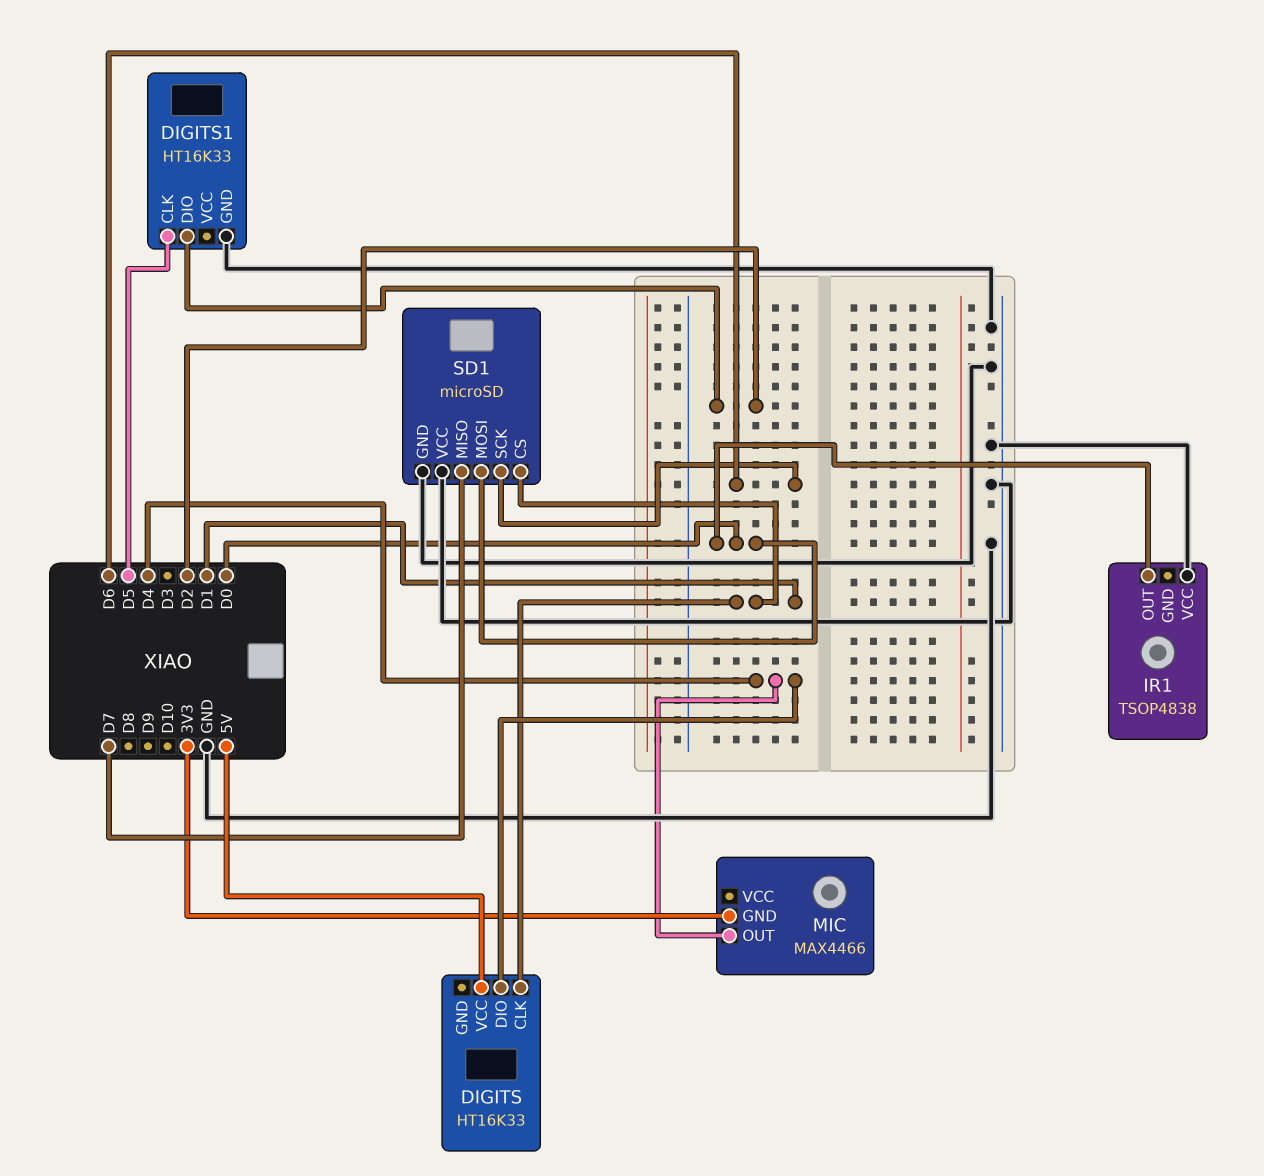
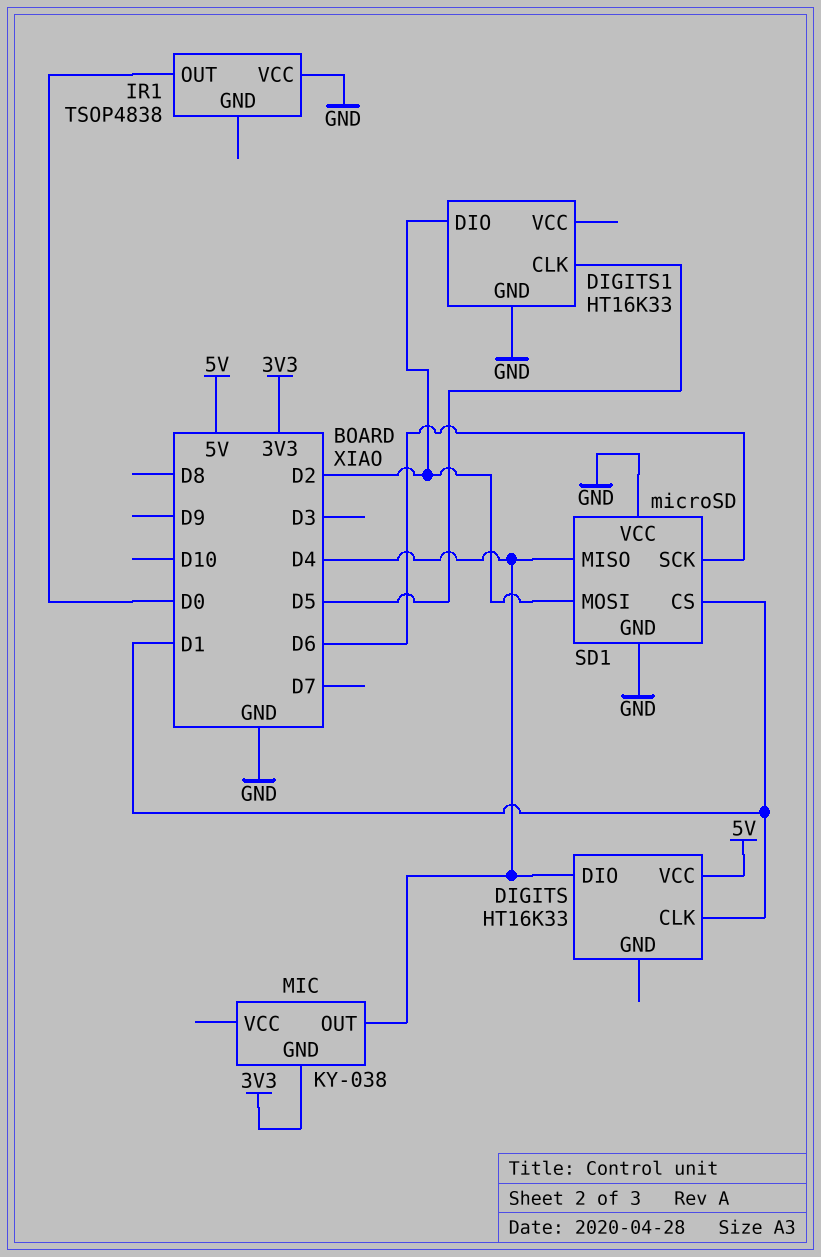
MIC: MAX4466 -> KY-038
SD1 pin MISO: D7 -> D4
SD1 pin MOSI: D0 -> D2

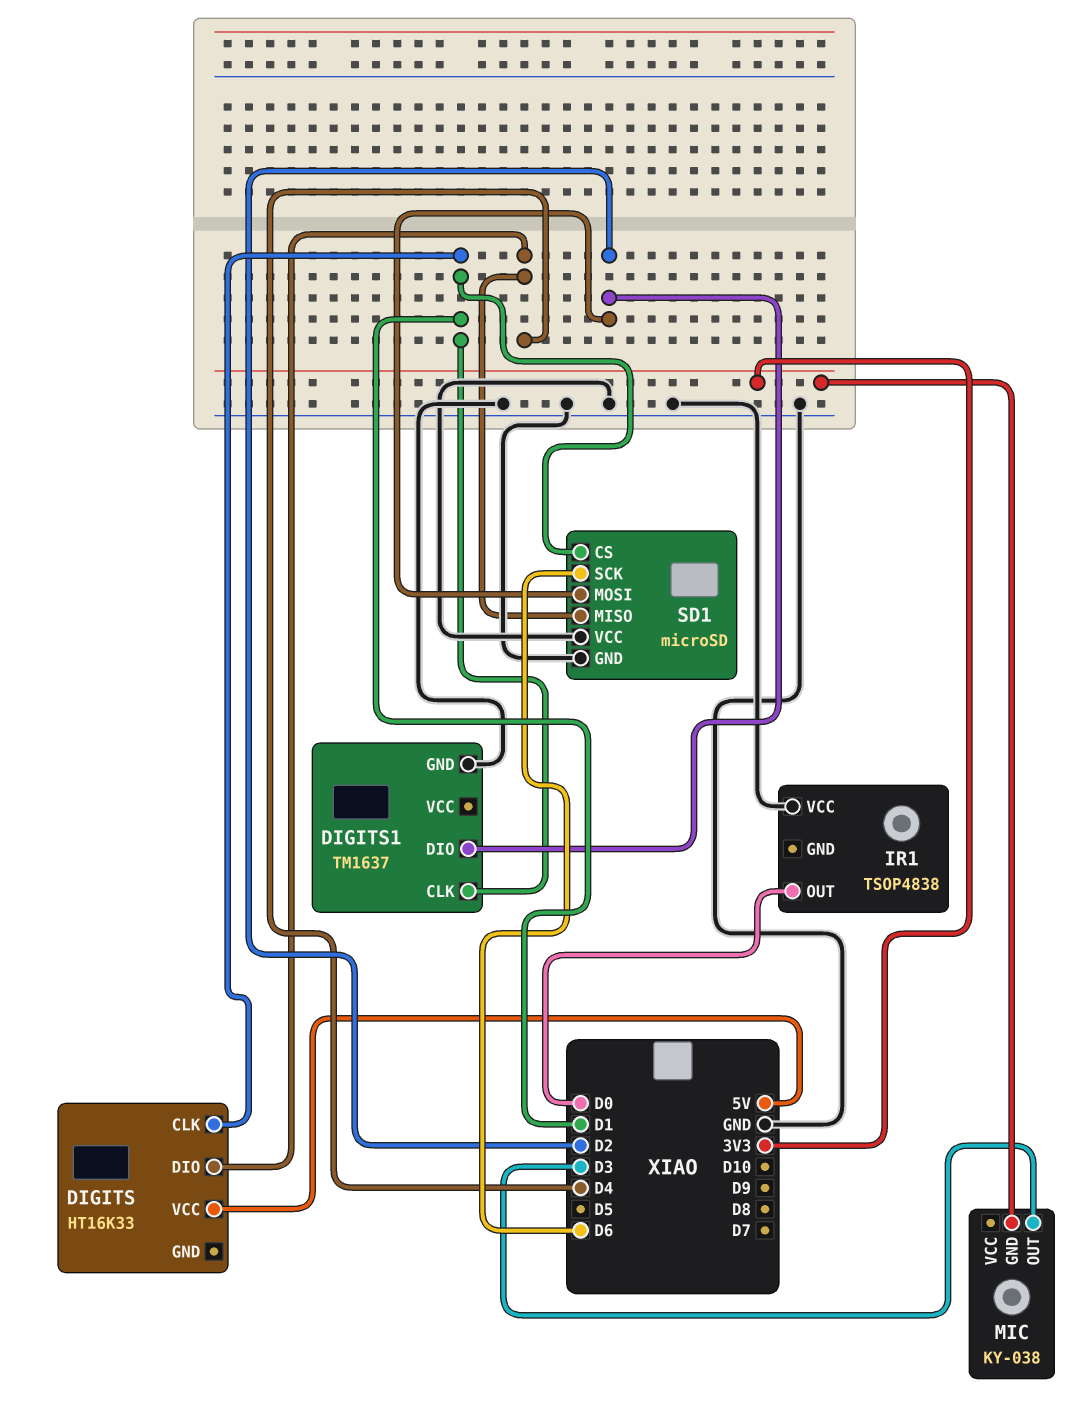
DIGITS1: HT16K33 -> TM1637
DIGITS1 pin CLK: D5 -> D1
MIC pin OUT: D4 -> D3

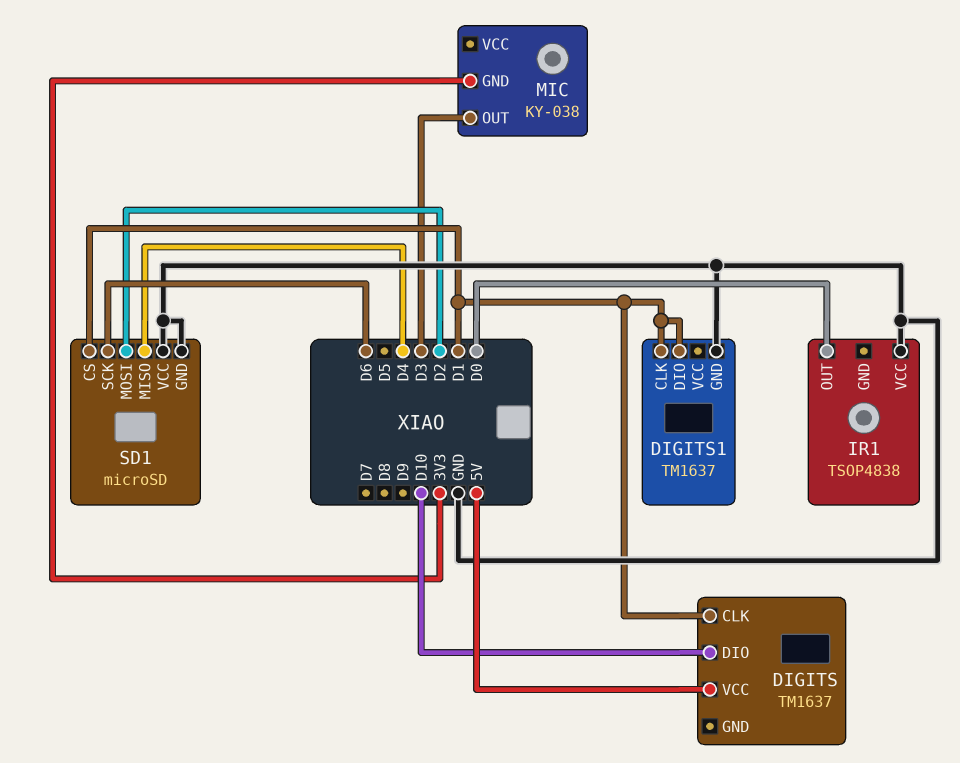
DIGITS: HT16K33 -> TM1637
DIGITS pin DIO: D4 -> D10
DIGITS1 pin DIO: D2 -> D1

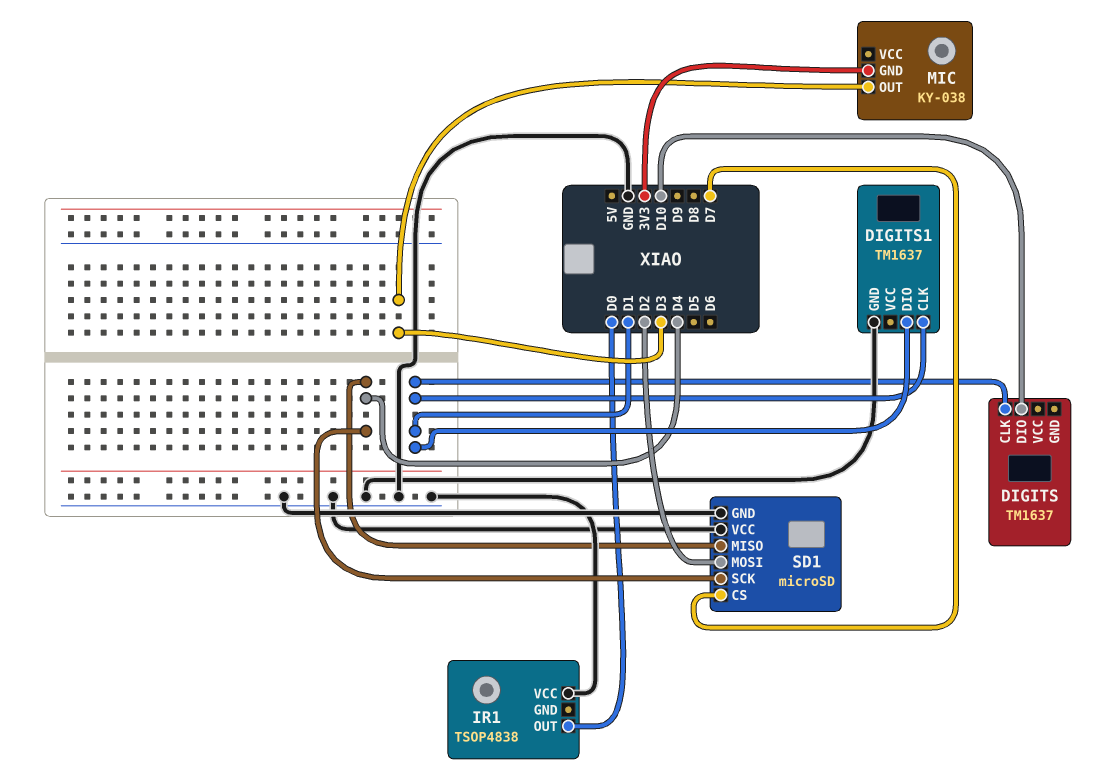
DIGITS pin VCC: 5V -> none
SD1 pin CS: D1 -> D7
SD1 pin SCK: D6 -> D4

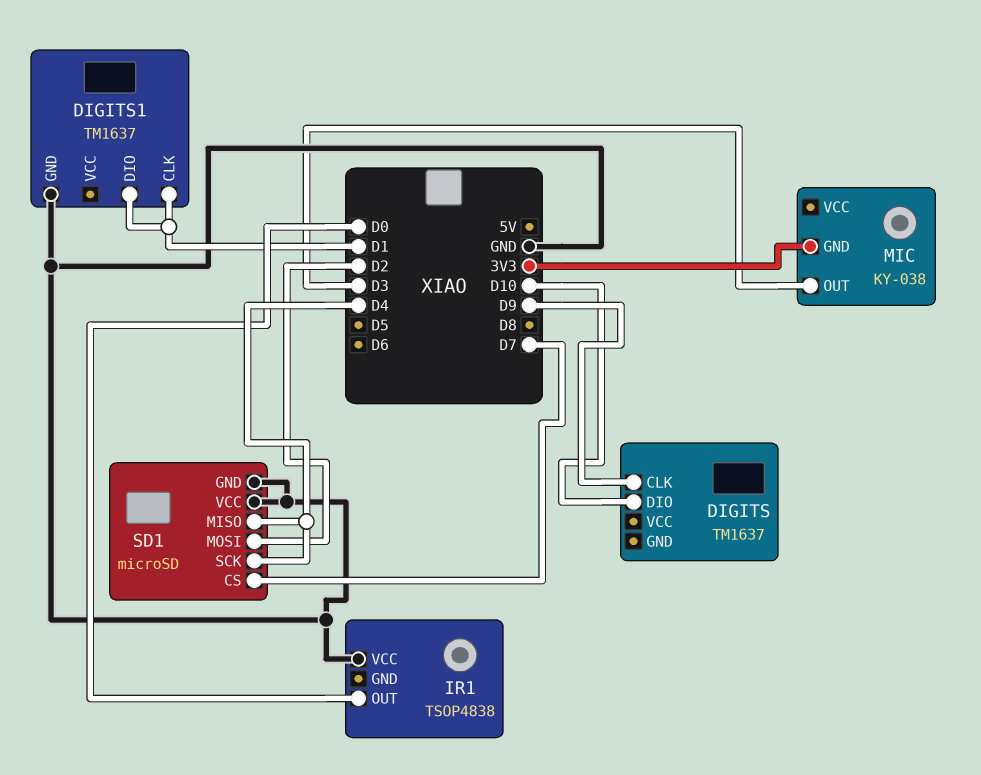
DIGITS pin CLK: D1 -> D9

